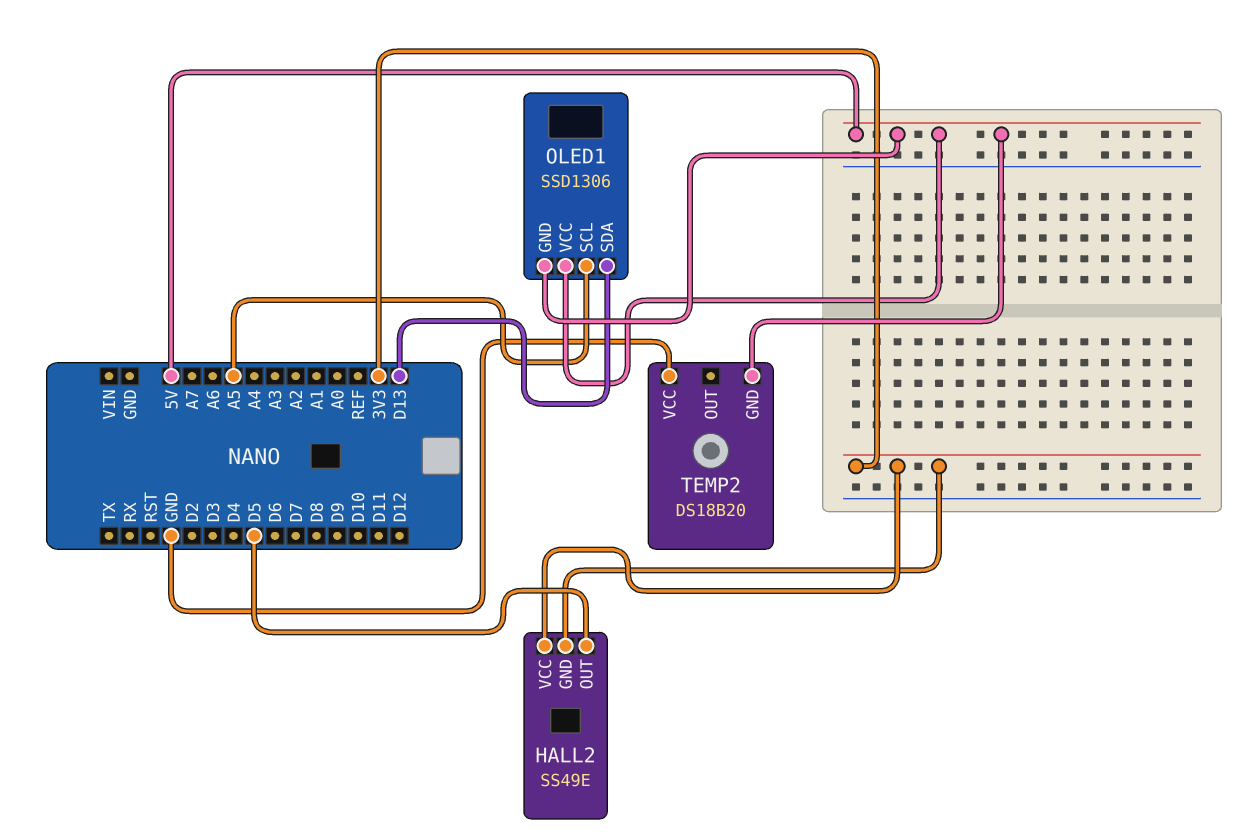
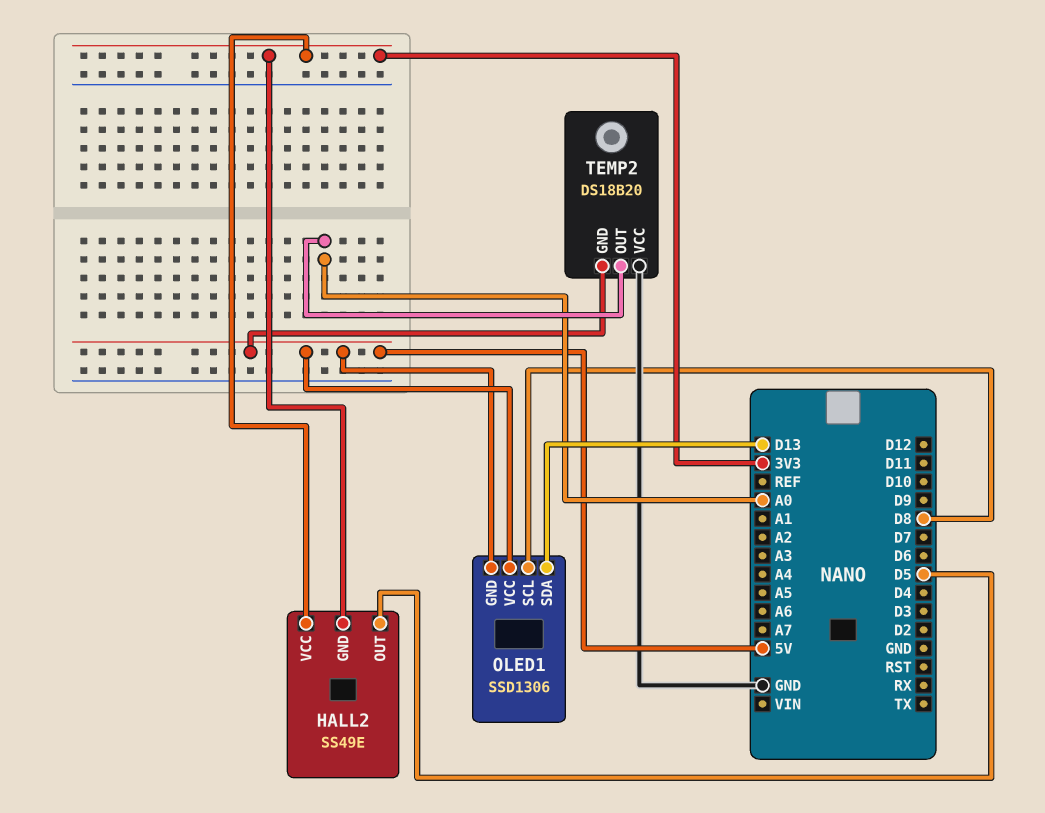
OLED1 pin SCL: A5 -> D8
TEMP2 pin OUT: none -> A0

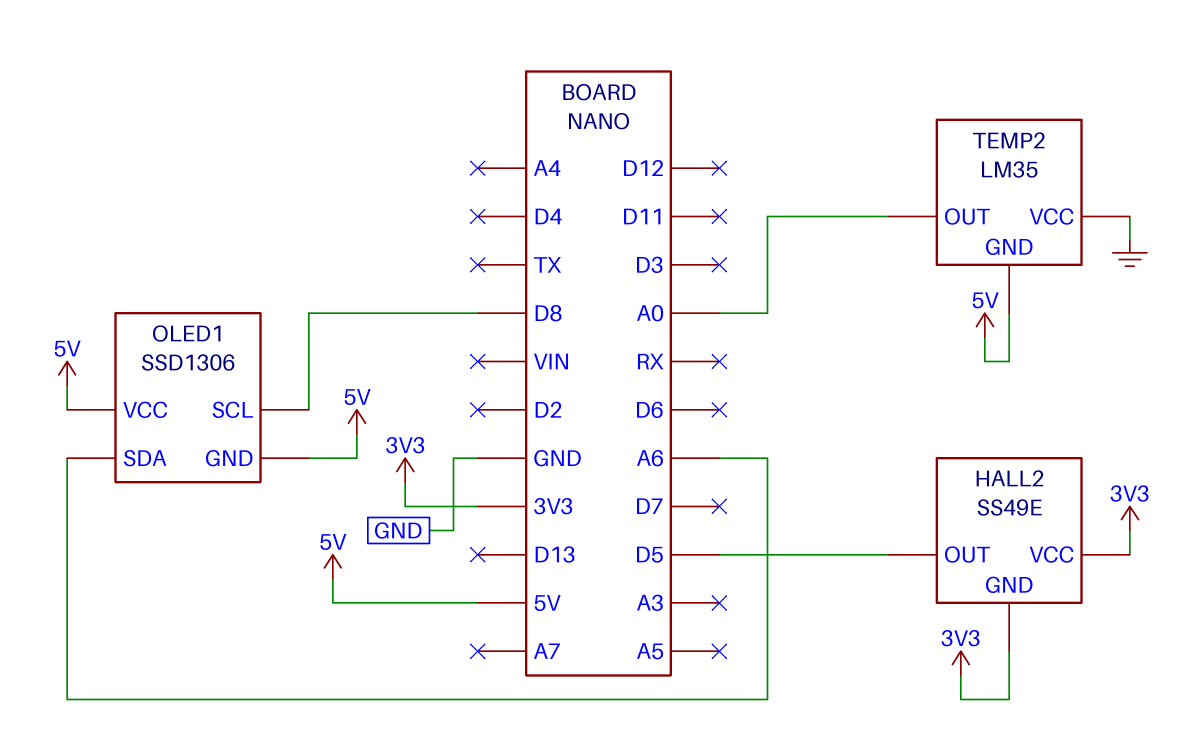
OLED1 pin SDA: D13 -> A6
TEMP2: DS18B20 -> LM35

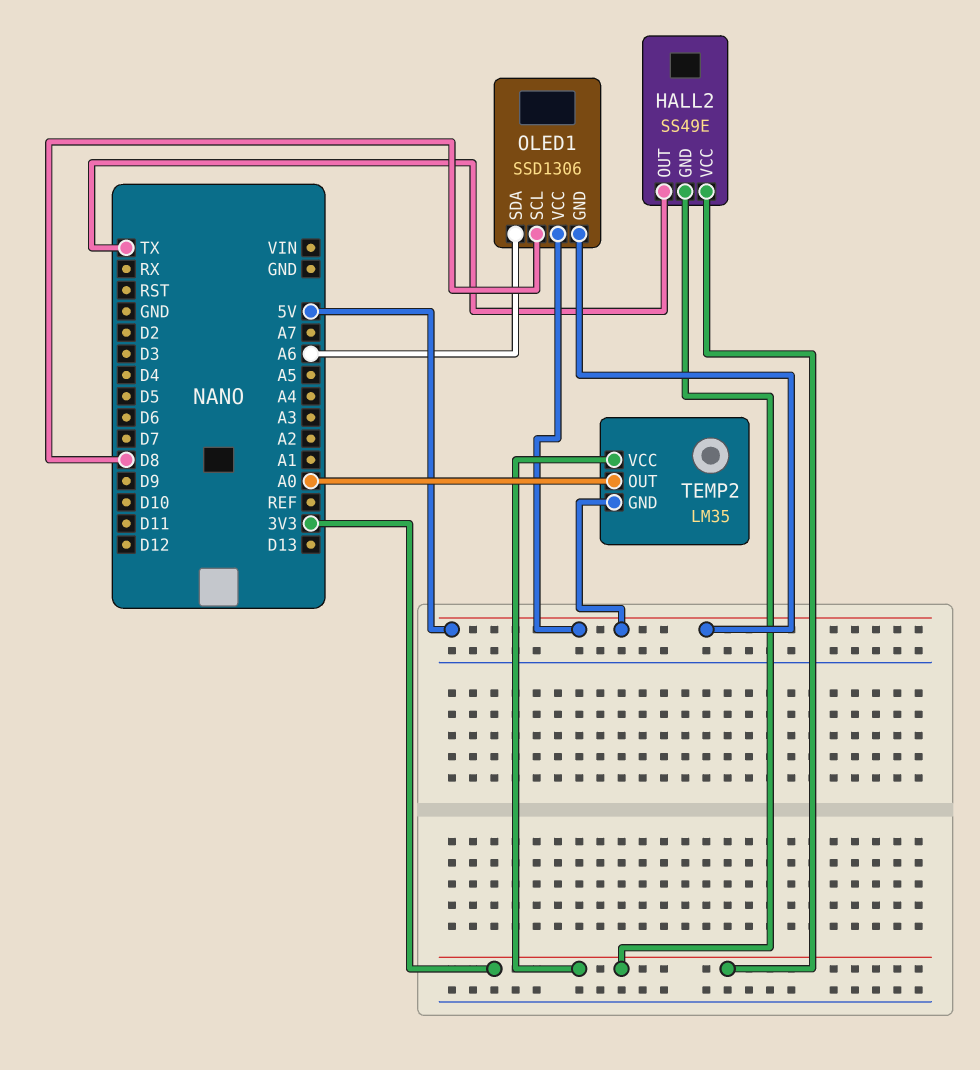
HALL2 pin OUT: D5 -> TX
TEMP2 pin VCC: GND -> 3V3

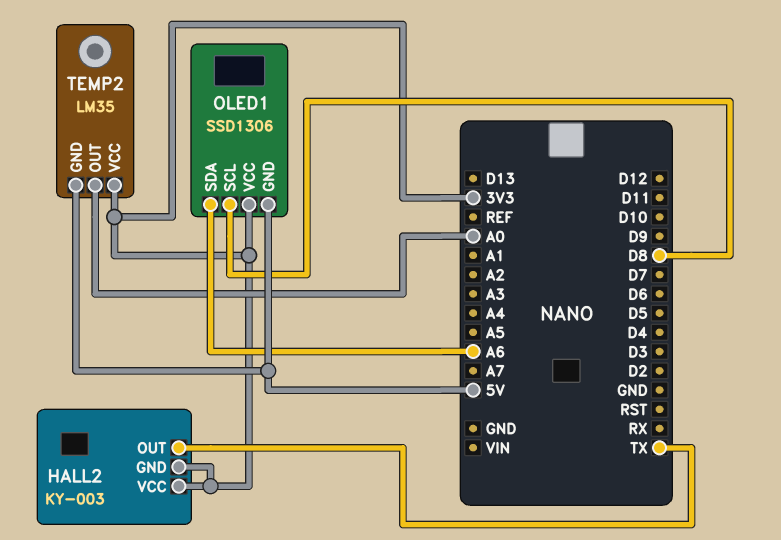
HALL2: SS49E -> KY-003
OLED1 pin VCC: 5V -> 3V3

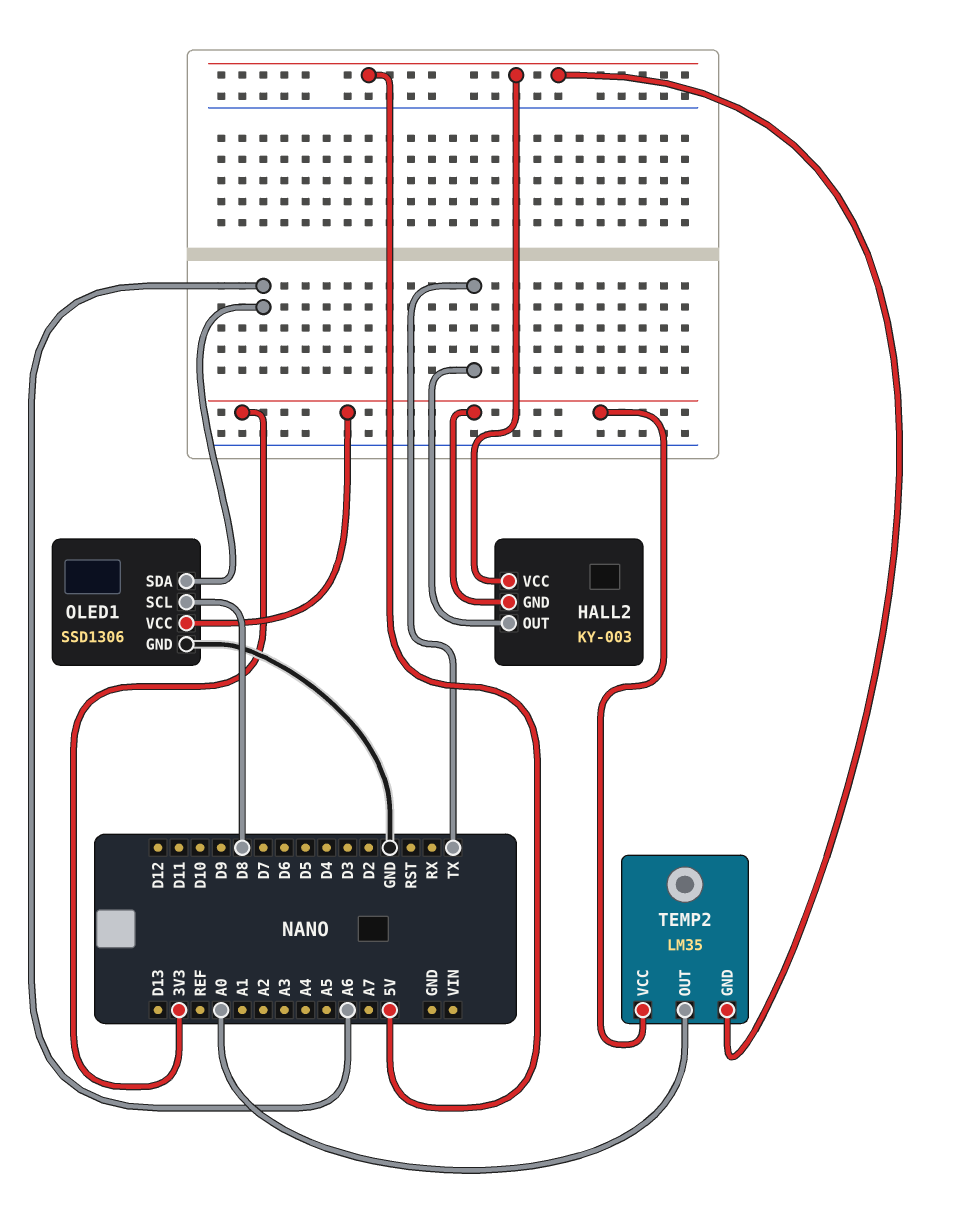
HALL2 pin VCC: 3V3 -> 5V
OLED1 pin GND: 5V -> GND

